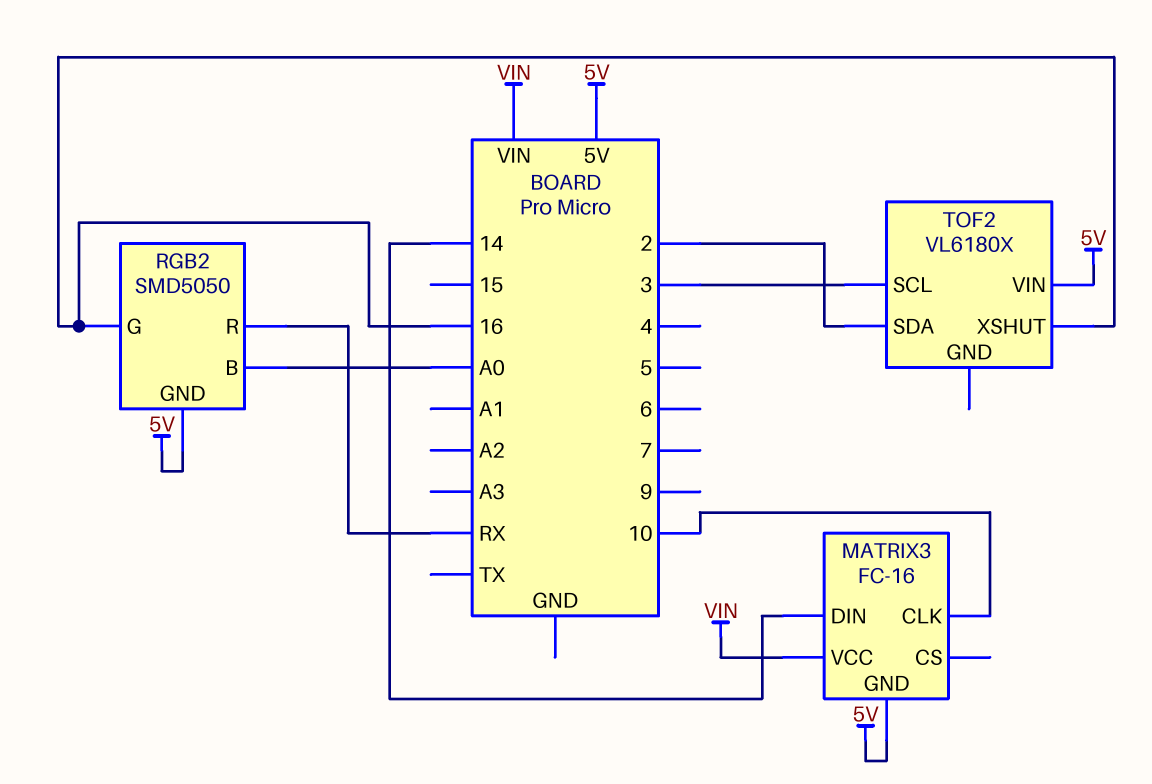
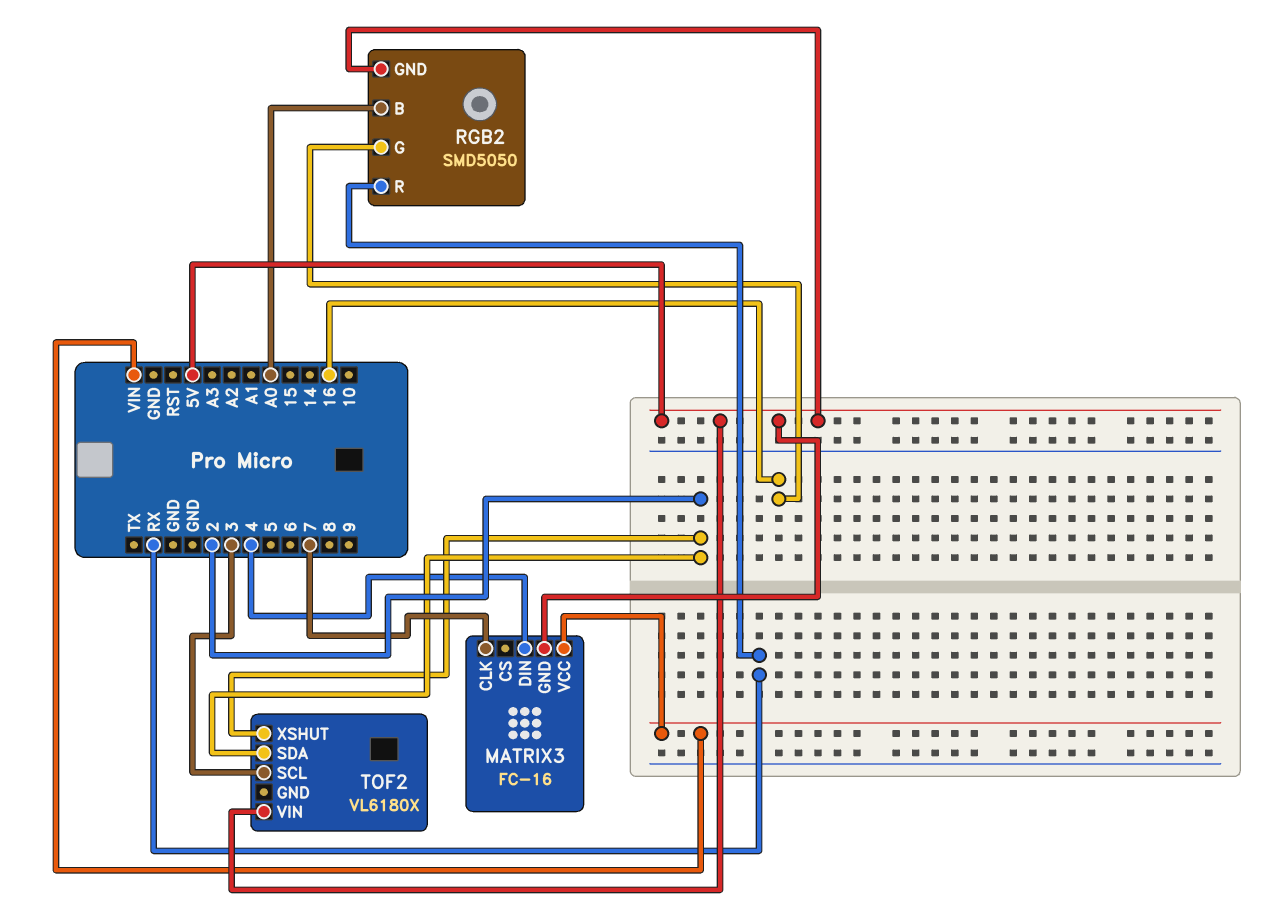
MATRIX3 pin CLK: 10 -> 7
MATRIX3 pin DIN: 14 -> 4
TOF2 pin XSHUT: 16 -> 2

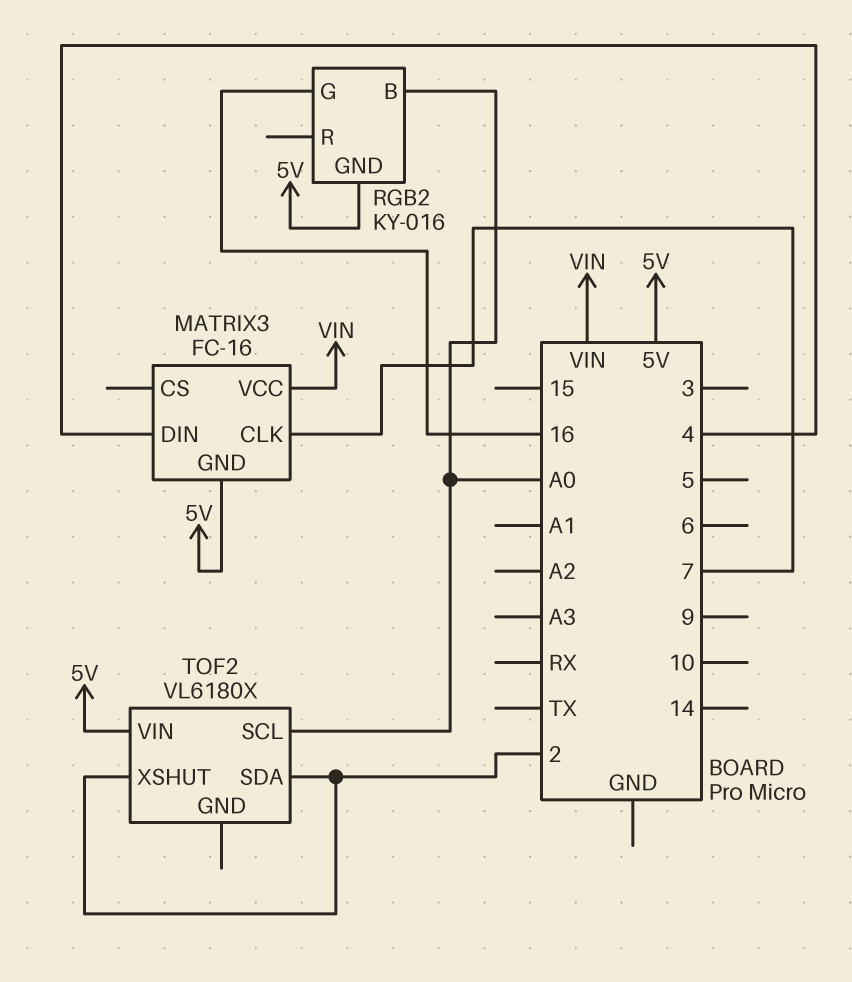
RGB2: SMD5050 -> KY-016
RGB2 pin R: RX -> none
TOF2 pin SCL: 3 -> A0

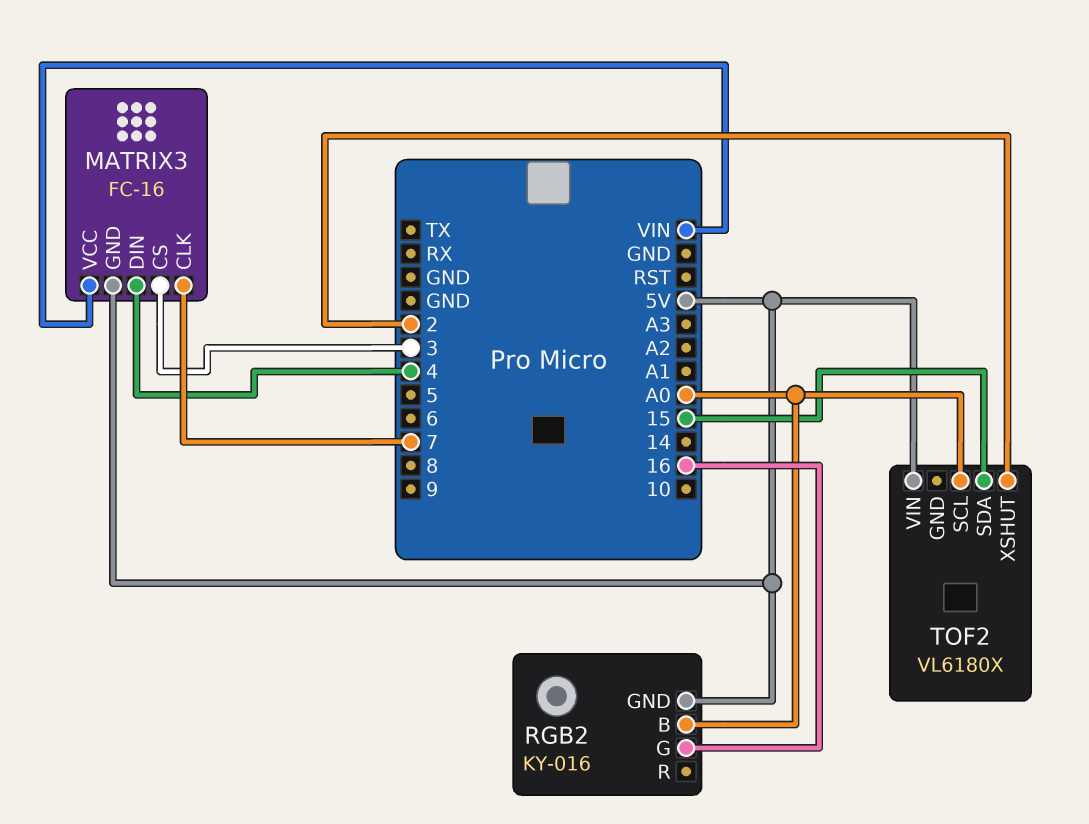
MATRIX3 pin CS: none -> 3
TOF2 pin SDA: 2 -> 15

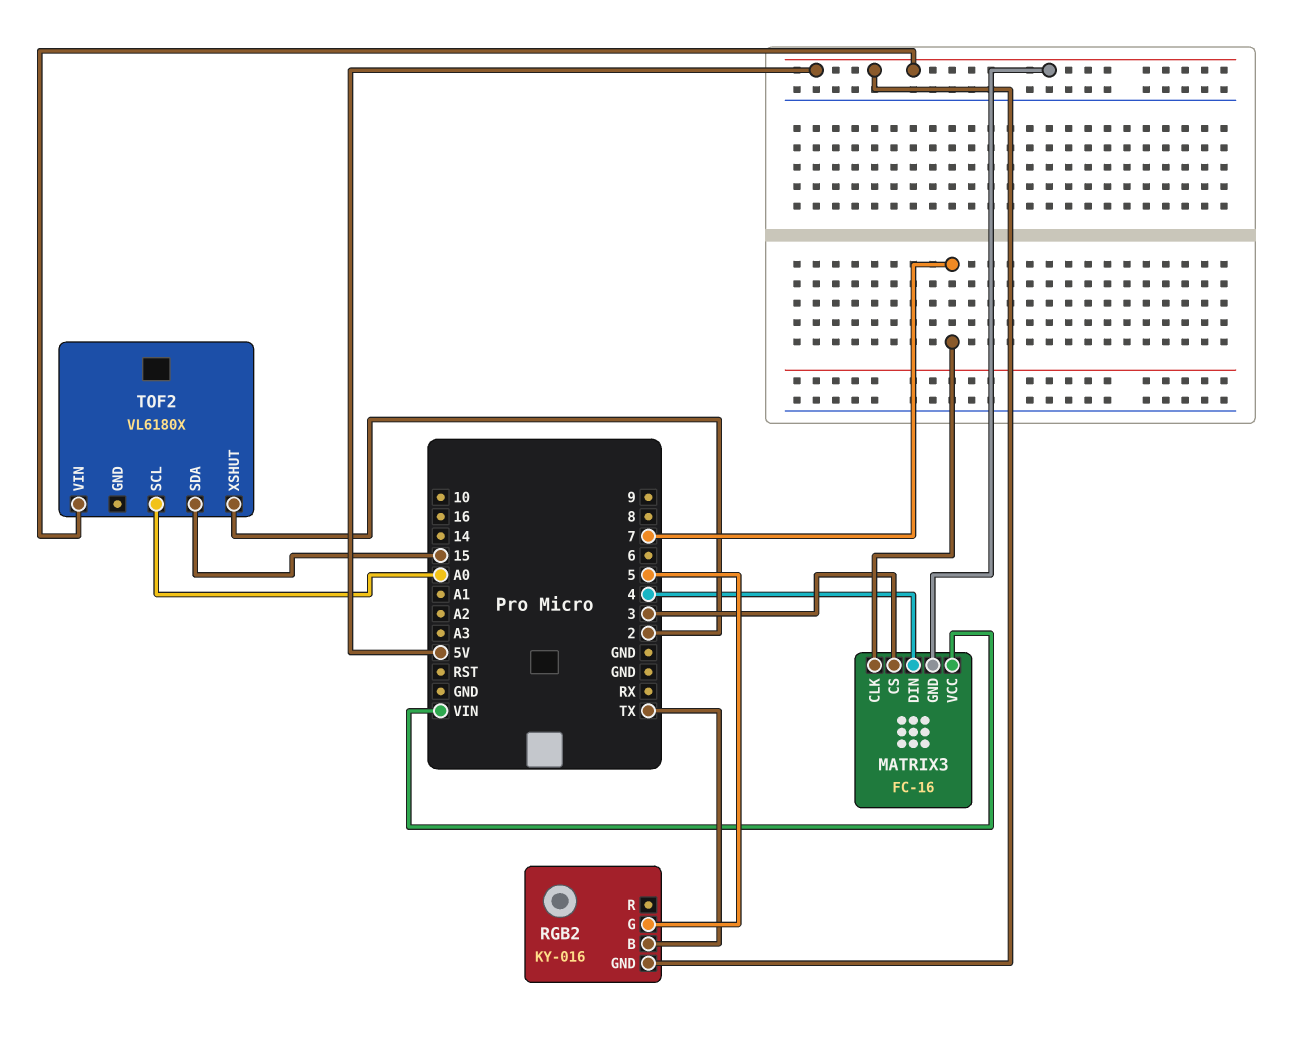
RGB2 pin B: A0 -> TX
RGB2 pin G: 16 -> 5

